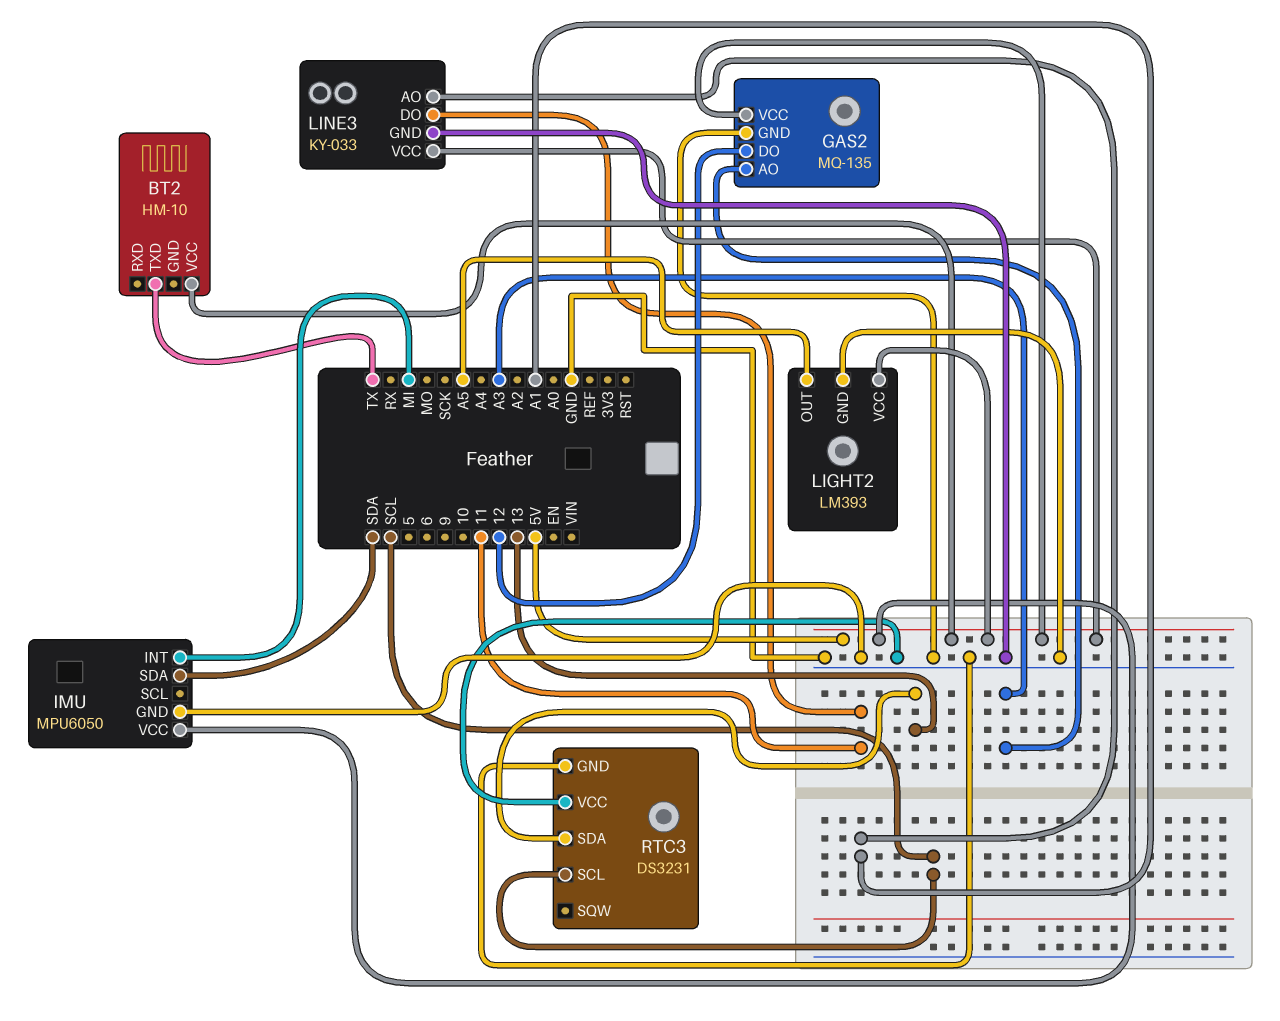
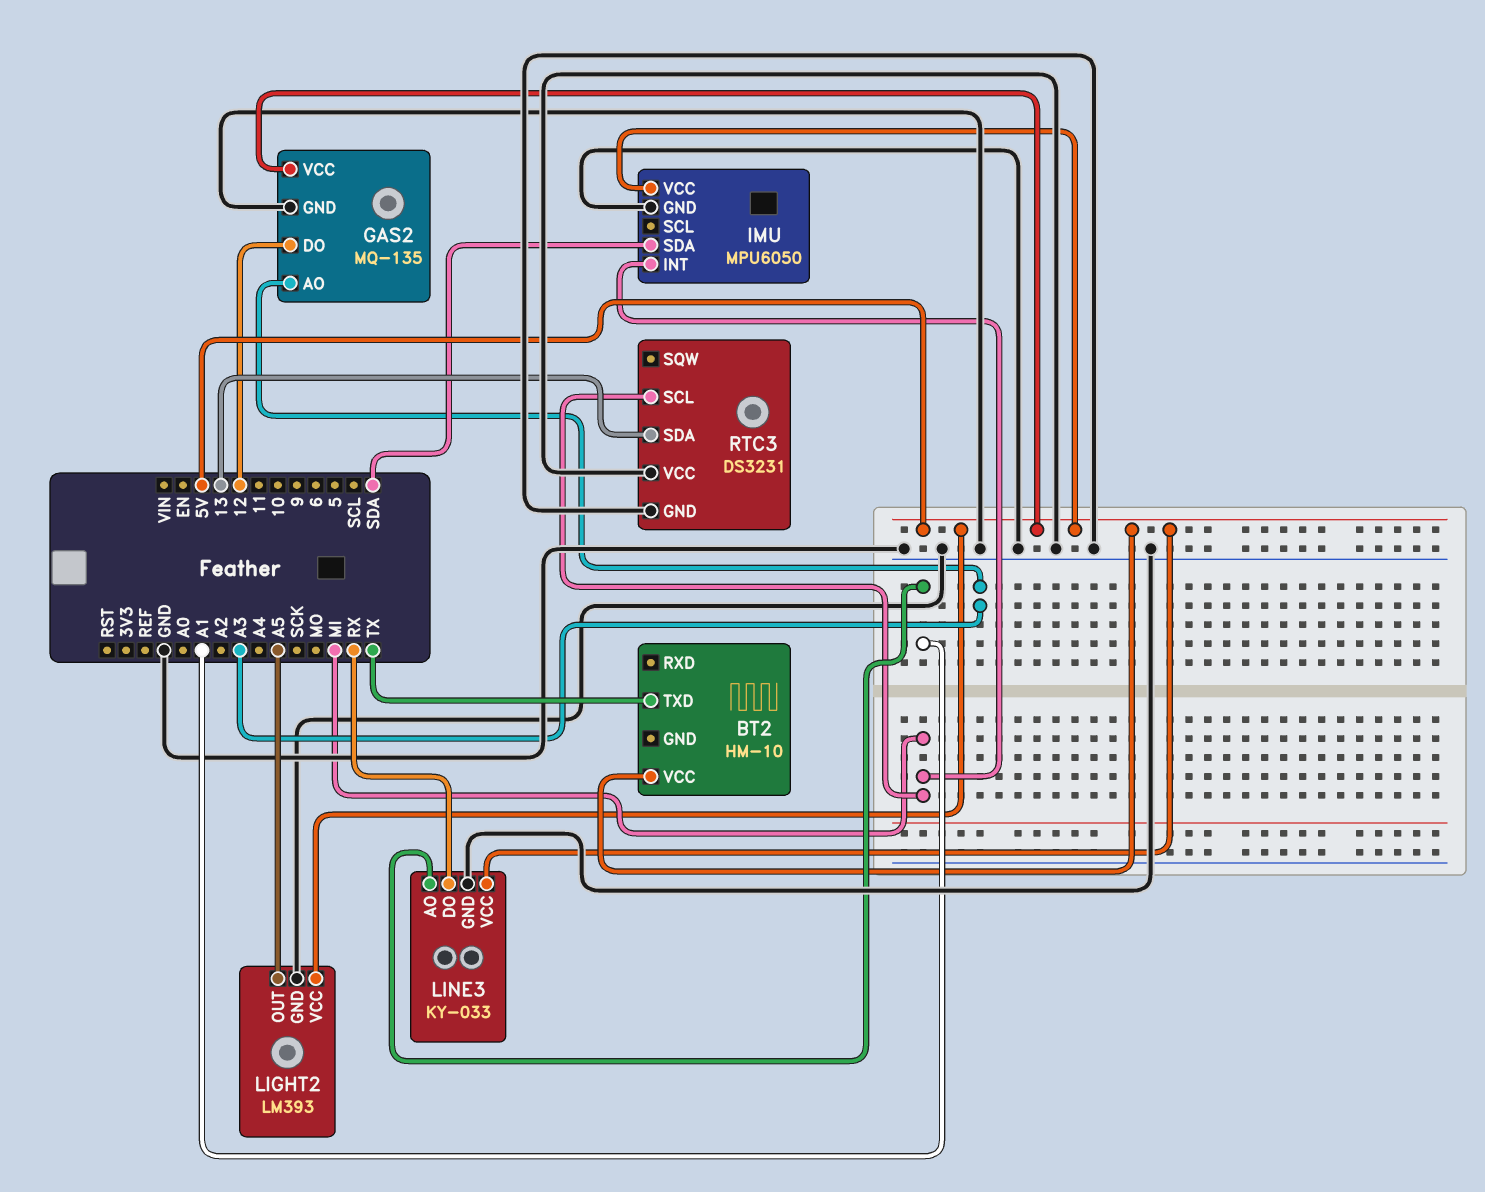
LINE3 pin DO: 11 -> RX
RTC3 pin SCL: SCL -> MI

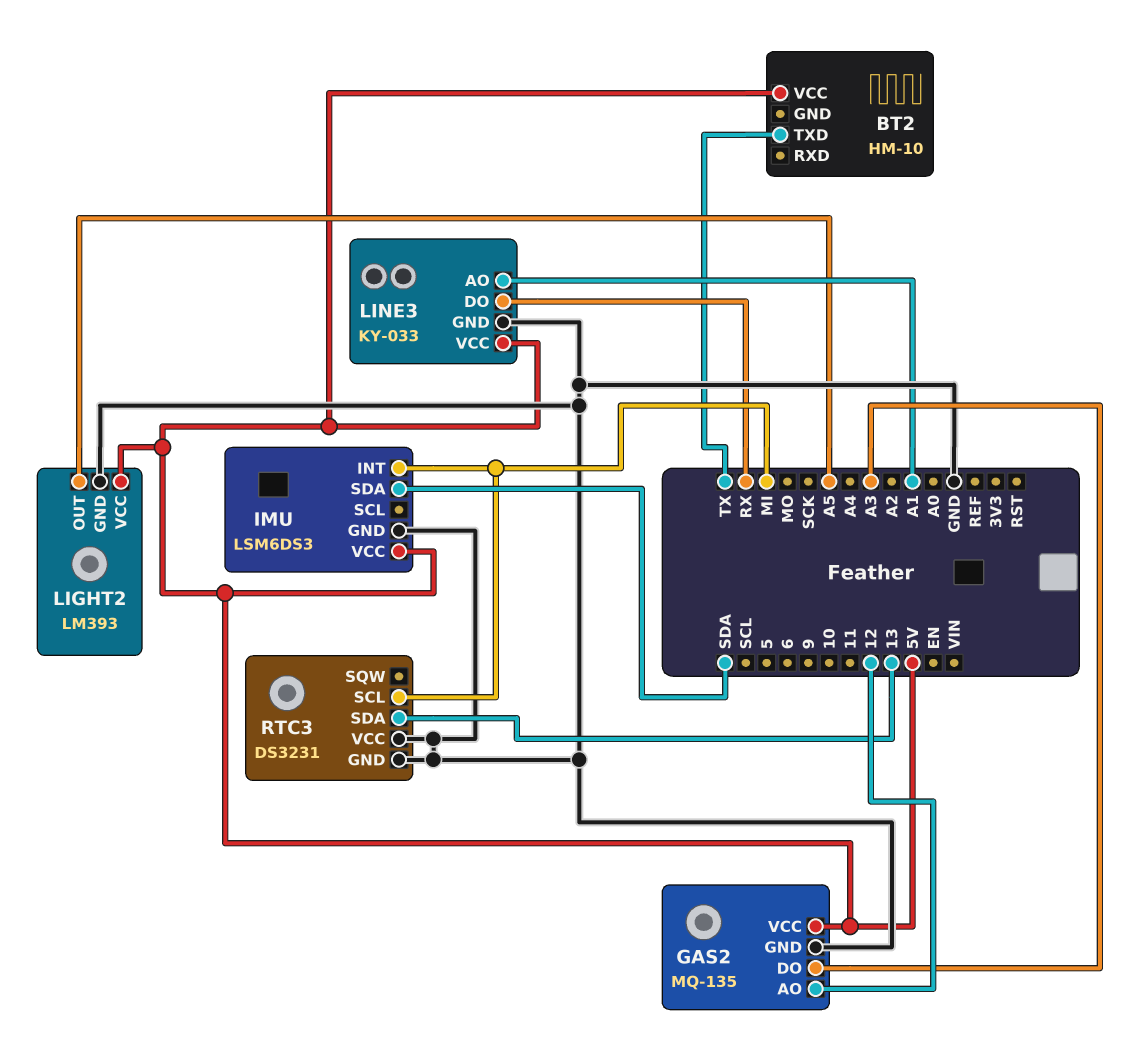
GAS2 pin AO: A3 -> 12
GAS2 pin DO: 12 -> A3
IMU: MPU6050 -> LSM6DS3

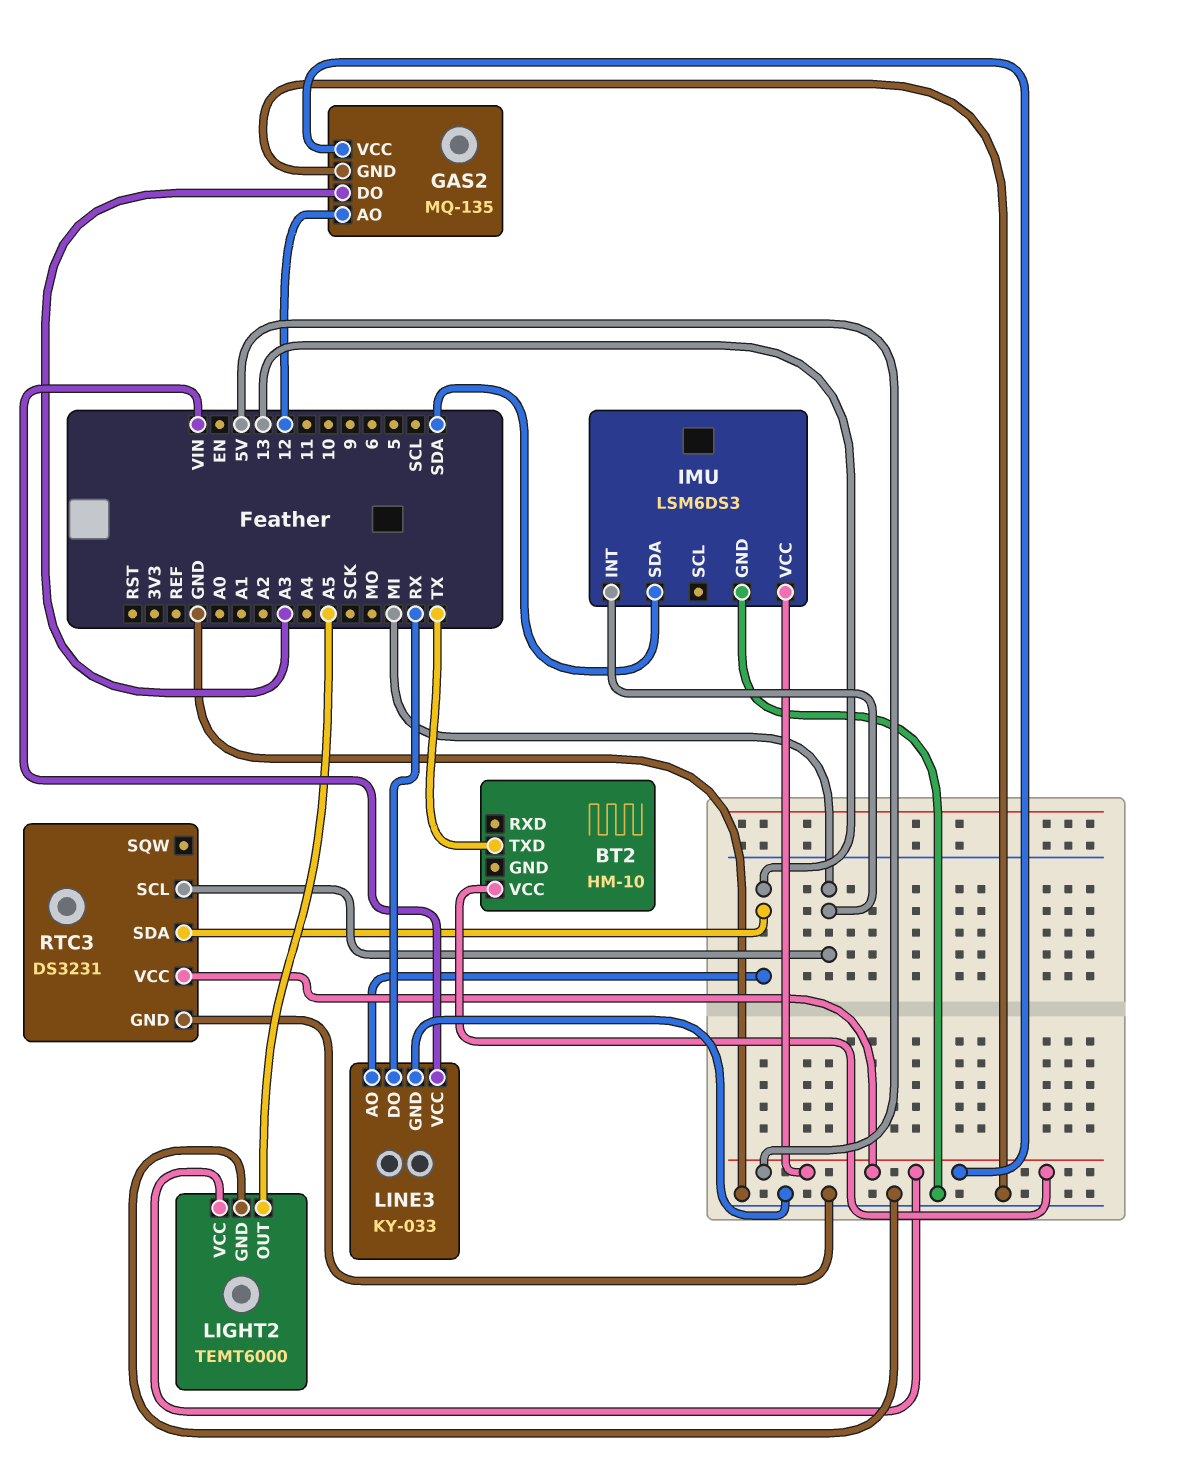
LIGHT2: LM393 -> TEMT6000
LINE3 pin AO: A1 -> 13
LINE3 pin VCC: 5V -> VIN
RTC3 pin VCC: GND -> 5V

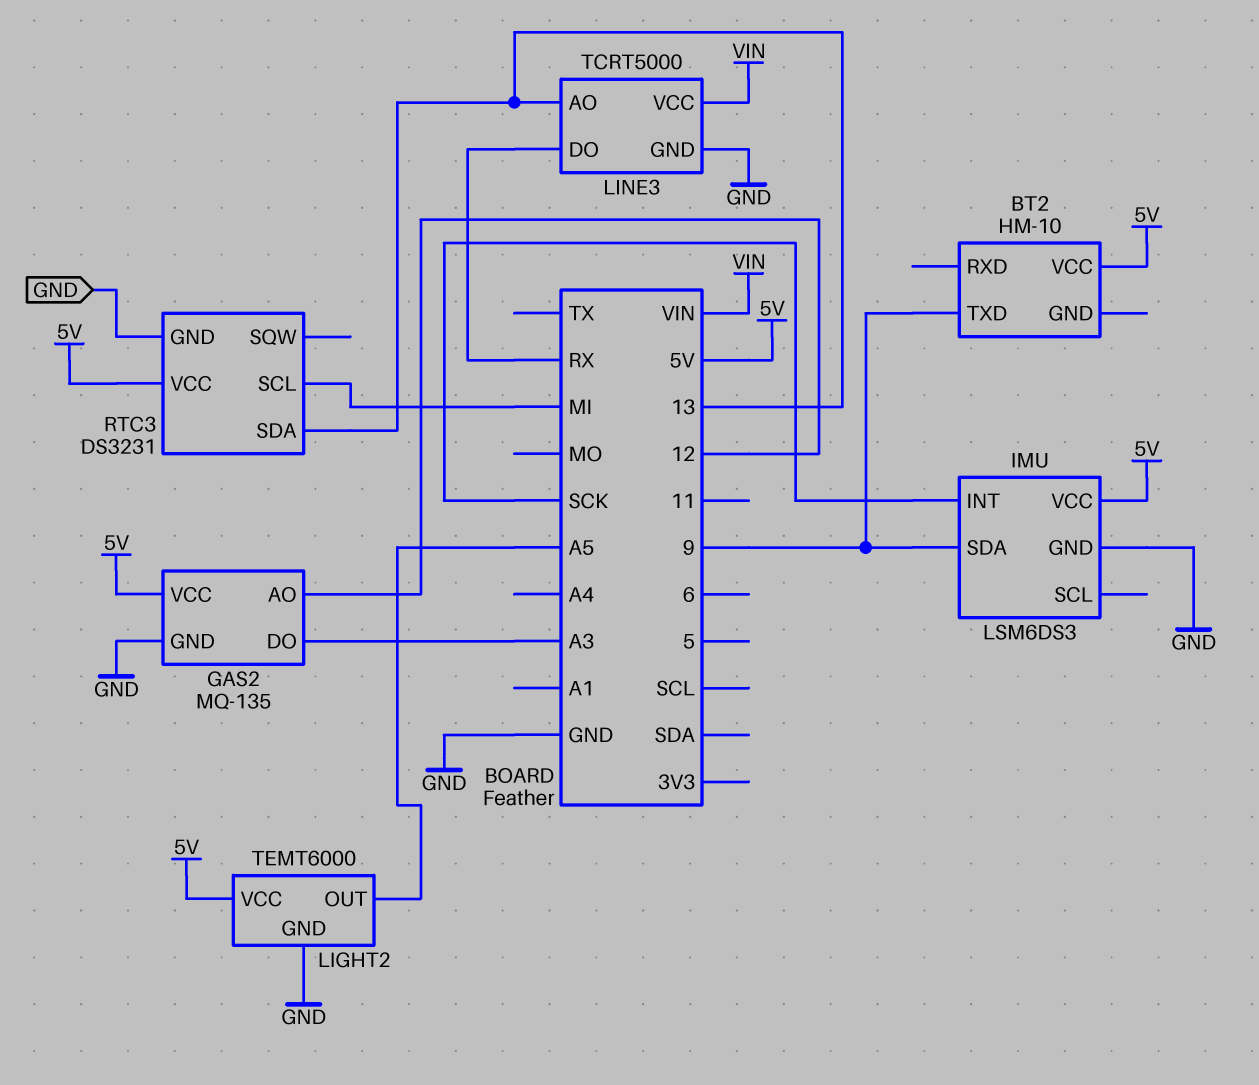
BT2 pin TXD: TX -> 9
IMU pin INT: MI -> SCK
IMU pin SDA: SDA -> 9
LINE3: KY-033 -> TCRT5000

